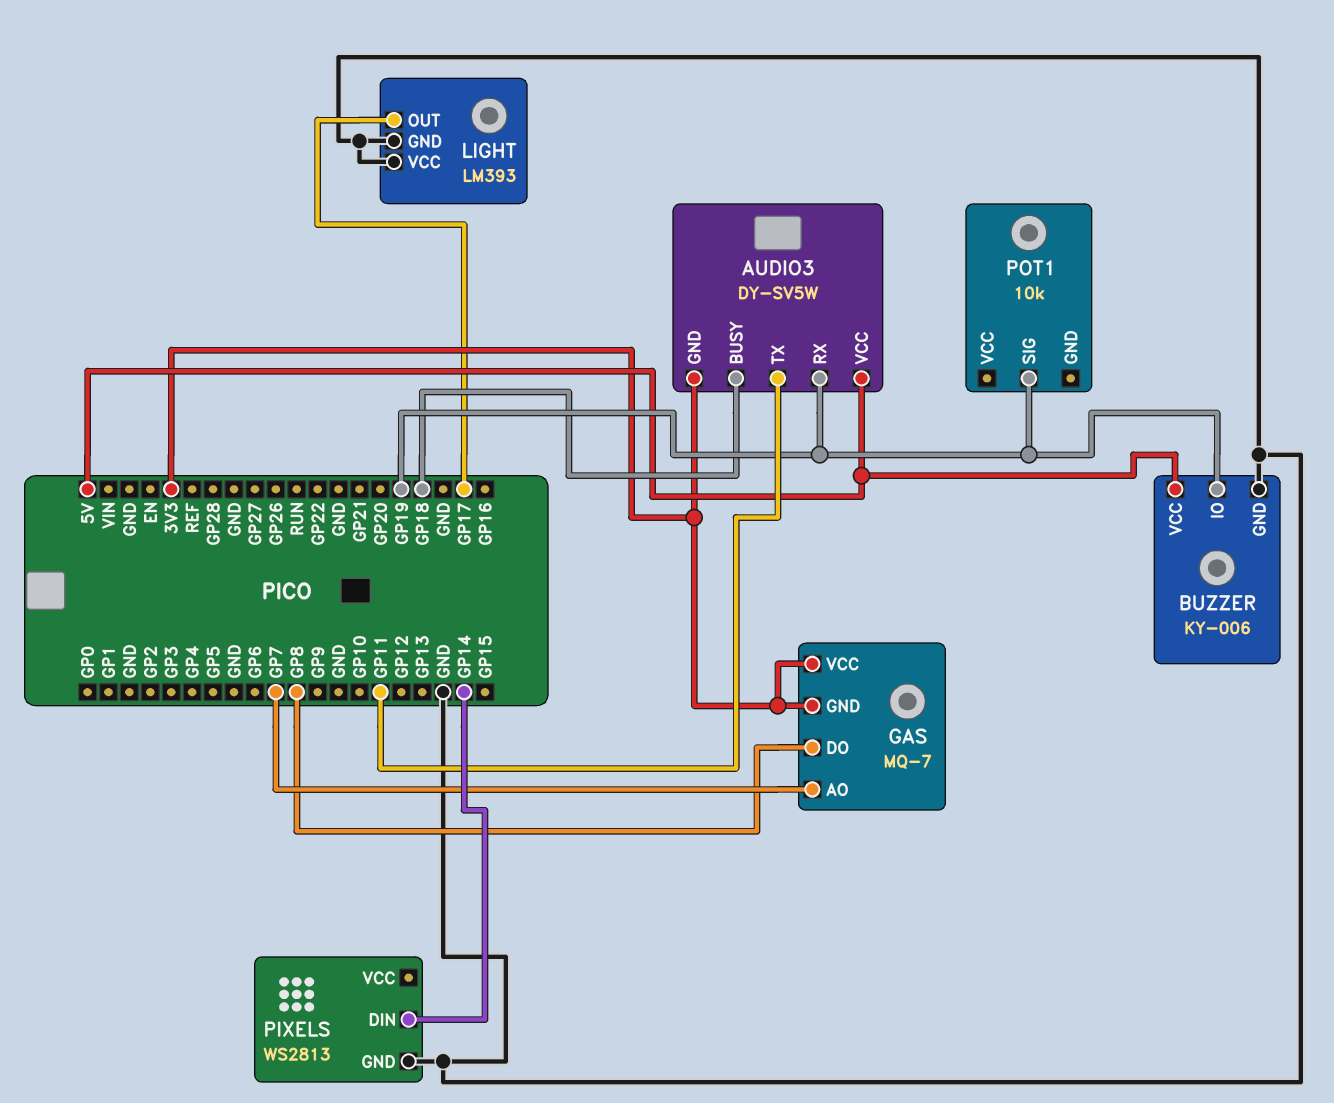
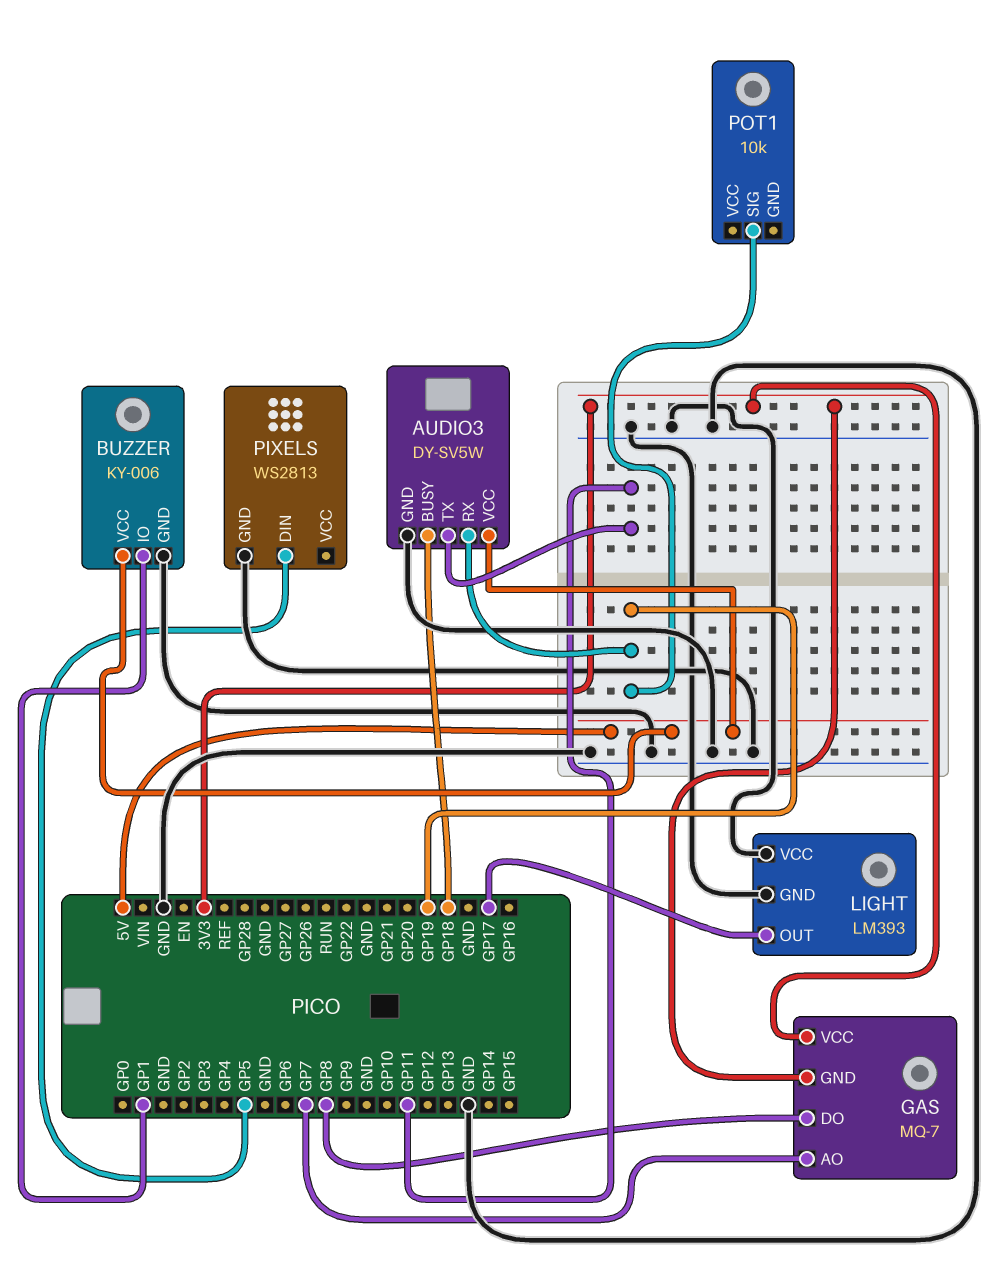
AUDIO3 pin GND: 3V3 -> GND
BUZZER pin IO: GP19 -> GP1
PIXELS pin DIN: GP14 -> GP5

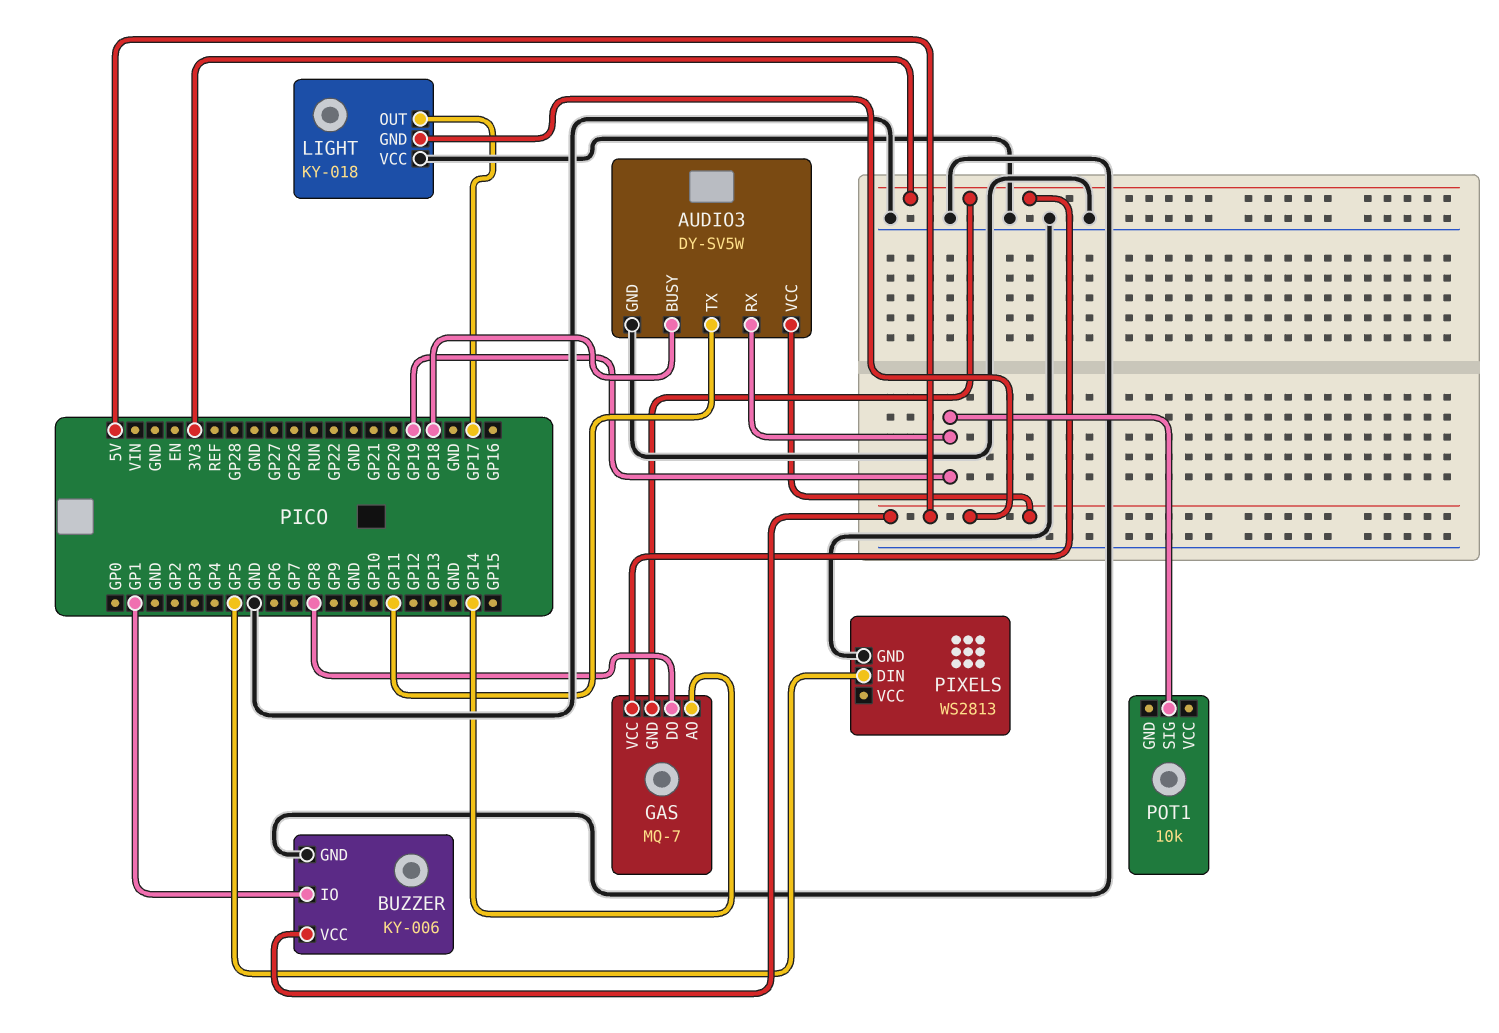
GAS pin AO: GP7 -> GP14
LIGHT: LM393 -> KY-018
LIGHT pin GND: GND -> 5V

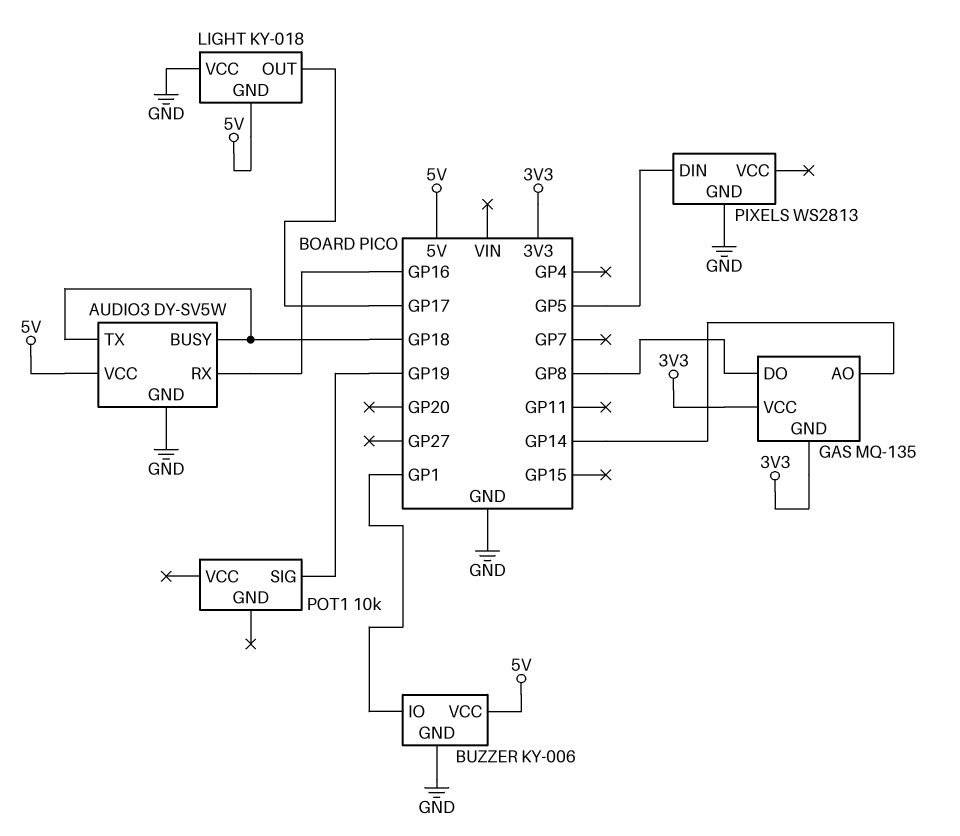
AUDIO3 pin RX: GP19 -> GP16
AUDIO3 pin TX: GP11 -> GP18
GAS: MQ-7 -> MQ-135

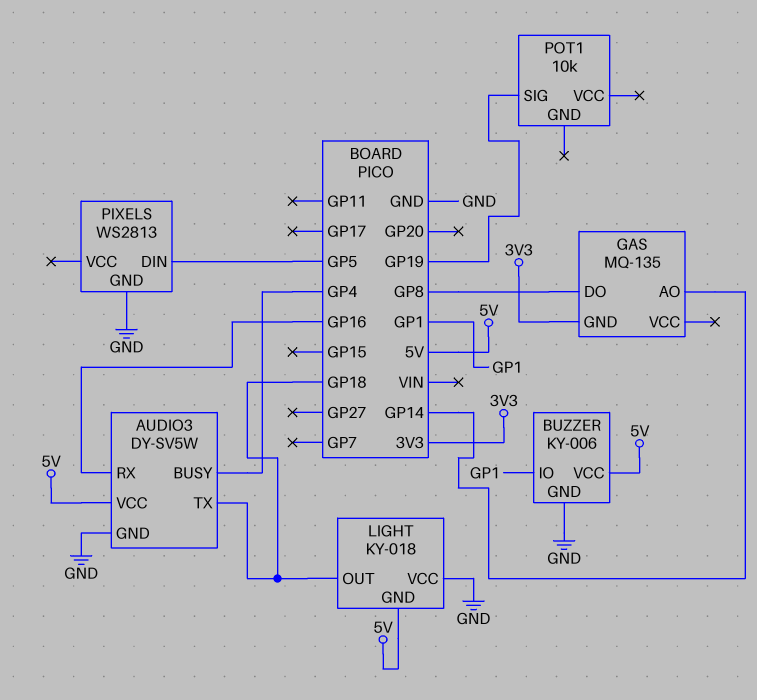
AUDIO3 pin BUSY: GP18 -> GP4
GAS pin VCC: 3V3 -> none
LIGHT pin OUT: GP17 -> GP18

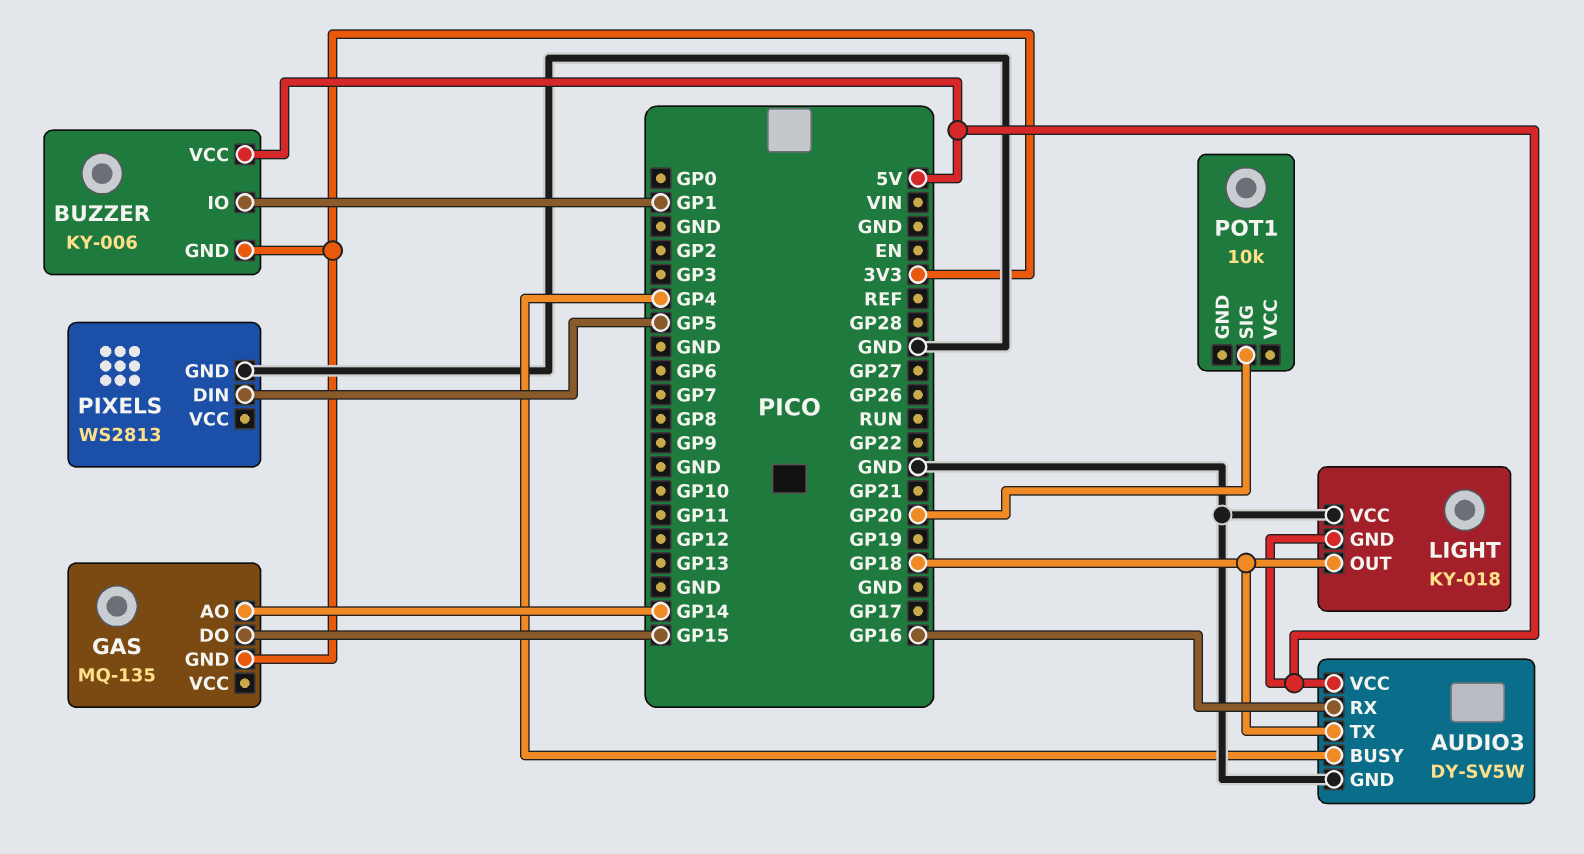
BUZZER pin GND: GND -> 3V3
GAS pin DO: GP8 -> GP15
POT1 pin SIG: GP19 -> GP20

